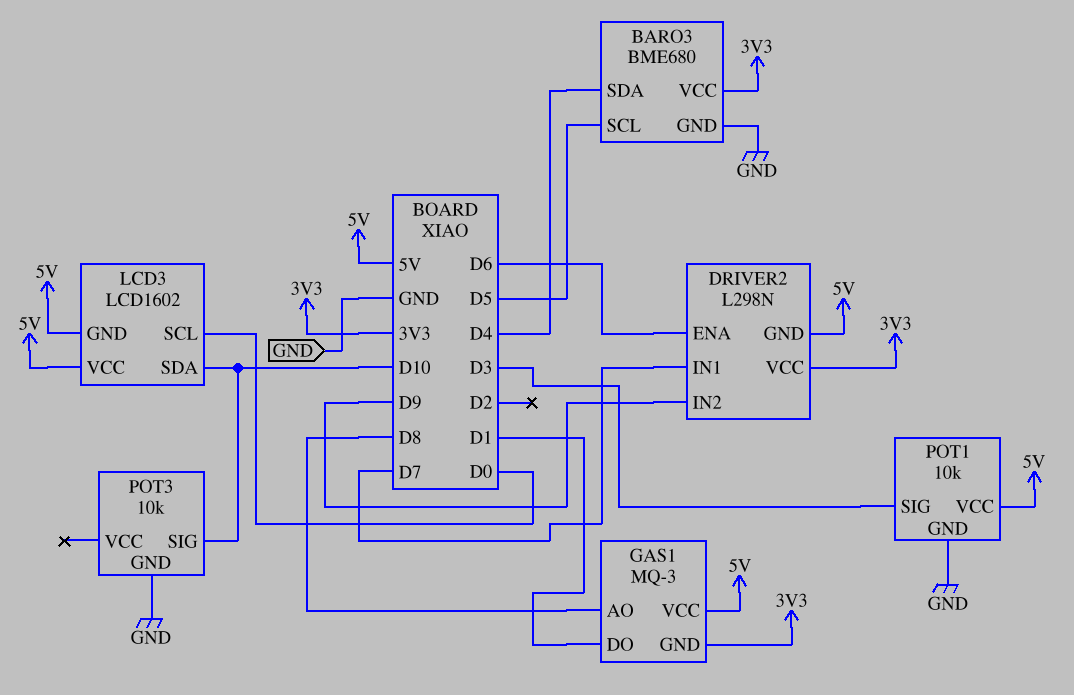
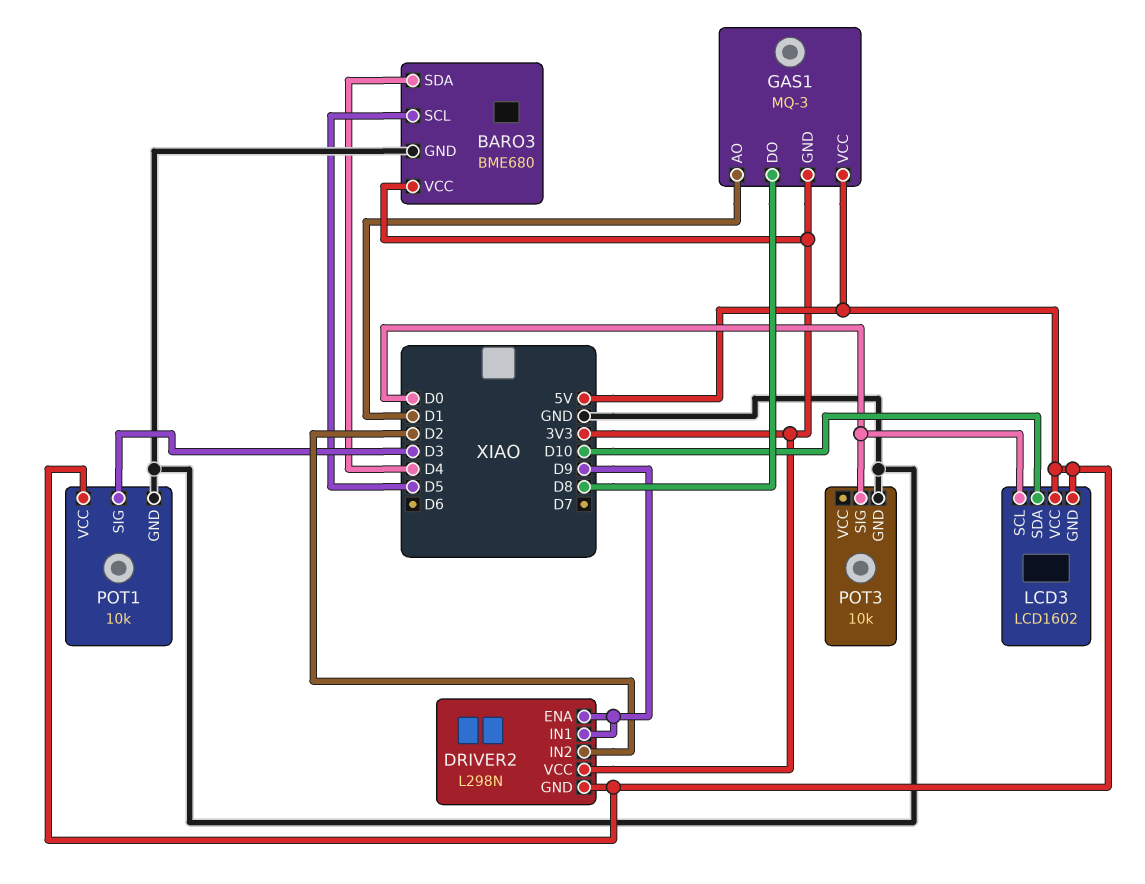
DRIVER2 pin ENA: D6 -> D9
DRIVER2 pin IN1: D7 -> D9
DRIVER2 pin IN2: D9 -> D2
GAS1 pin AO: D8 -> D1
GAS1 pin DO: D1 -> D8
POT3 pin SIG: D10 -> D0

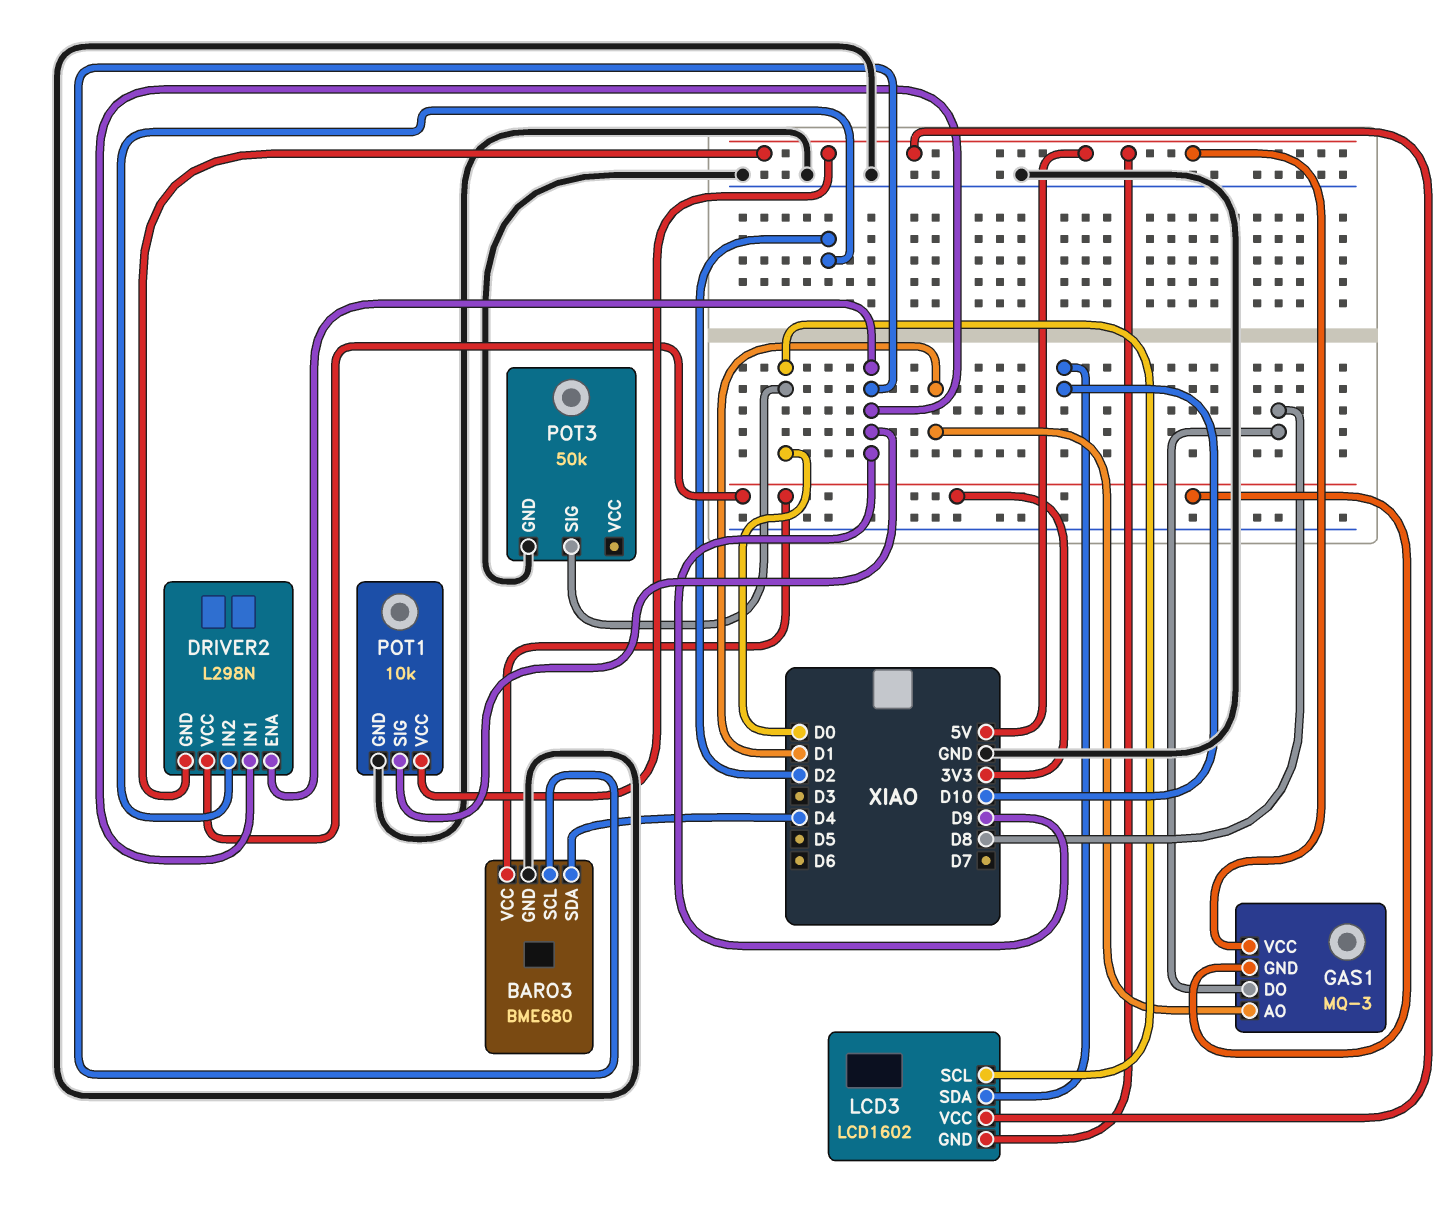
BARO3 pin SCL: D5 -> D9
POT1 pin SIG: D3 -> D9
POT3: 10k -> 50k

